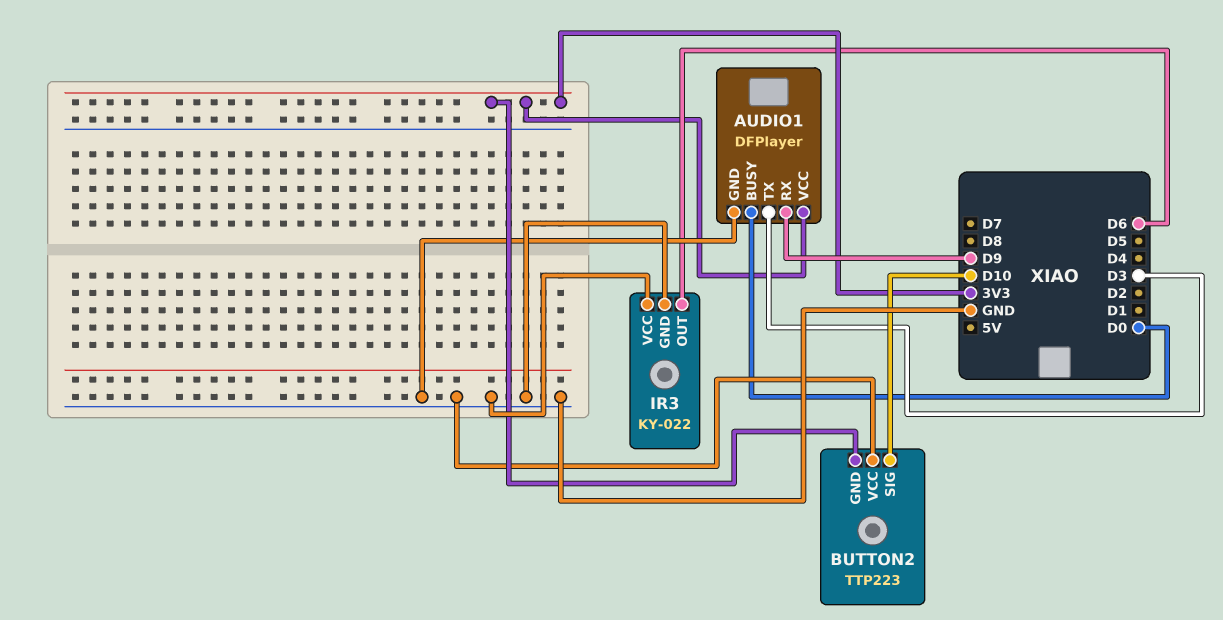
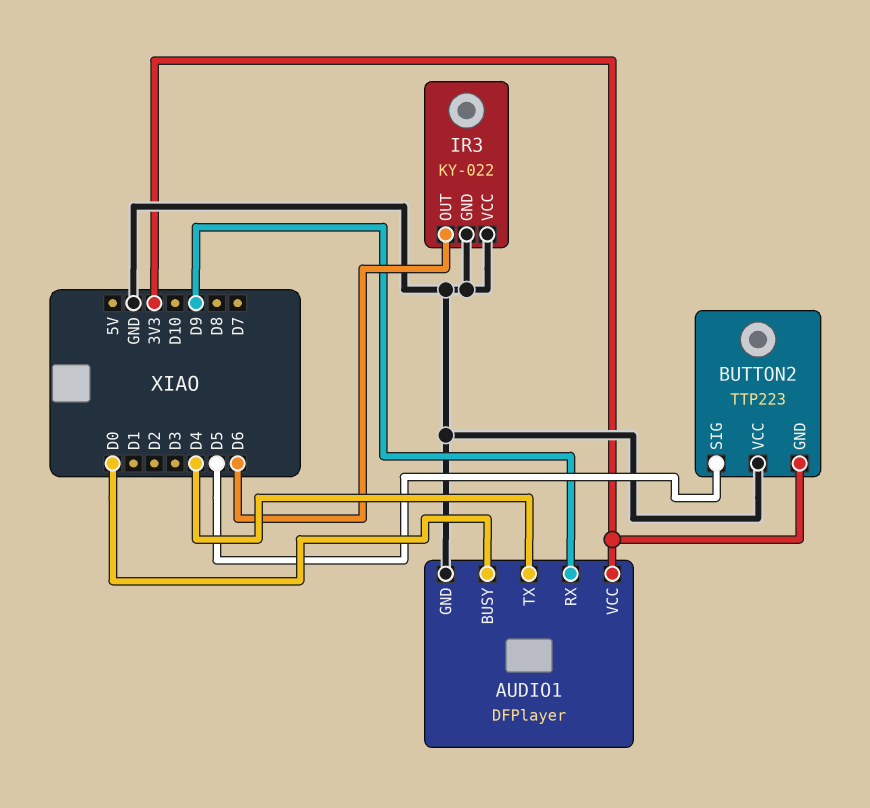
AUDIO1 pin TX: D3 -> D4
BUTTON2 pin SIG: D10 -> D5

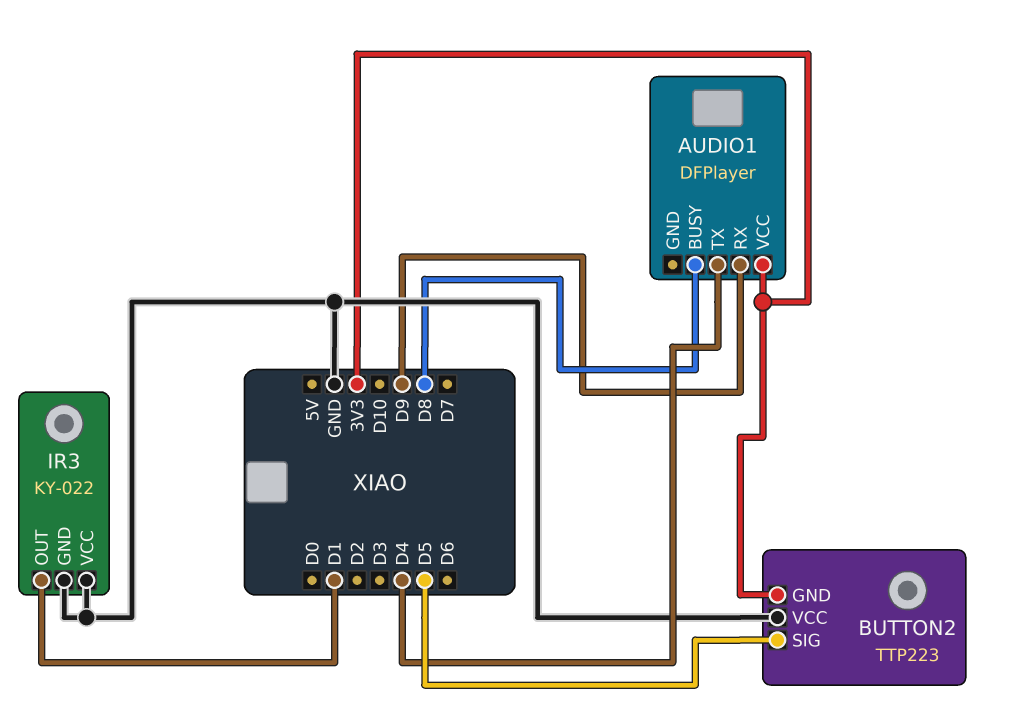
AUDIO1 pin BUSY: D0 -> D8
AUDIO1 pin GND: GND -> none
IR3 pin OUT: D6 -> D1

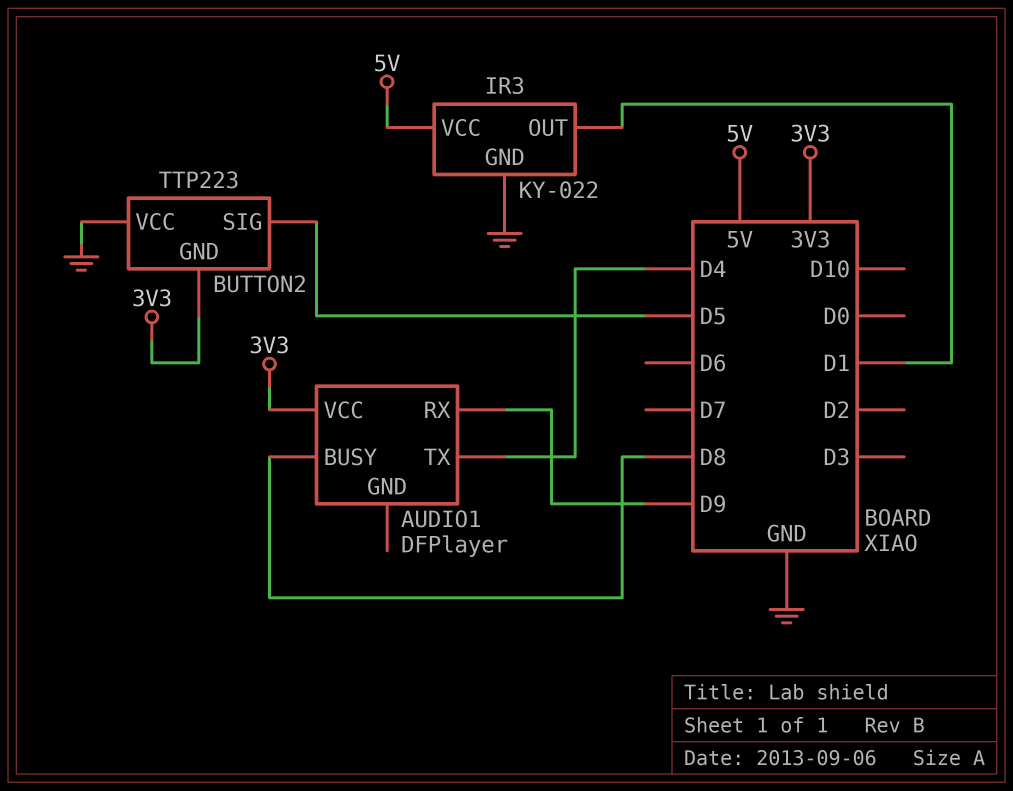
IR3 pin VCC: GND -> 5V

